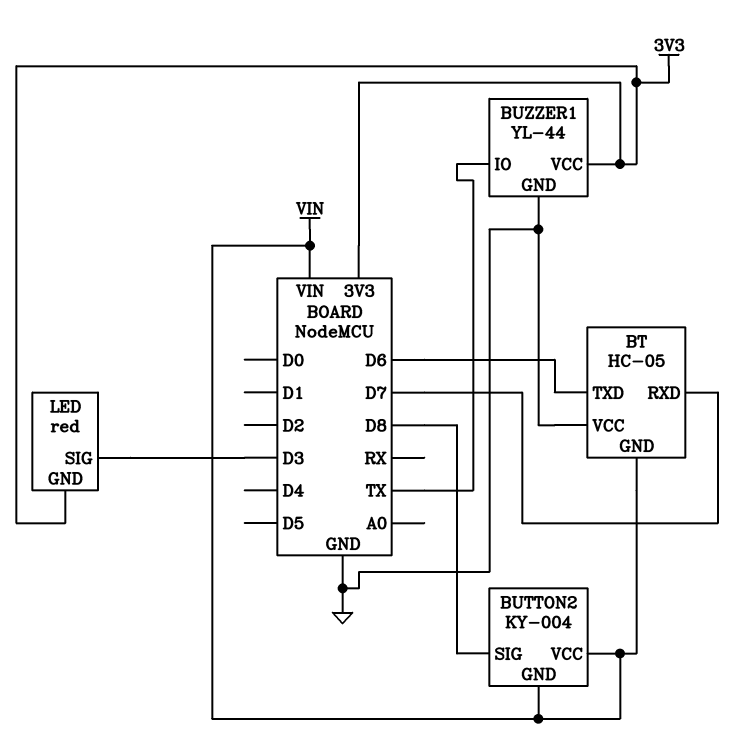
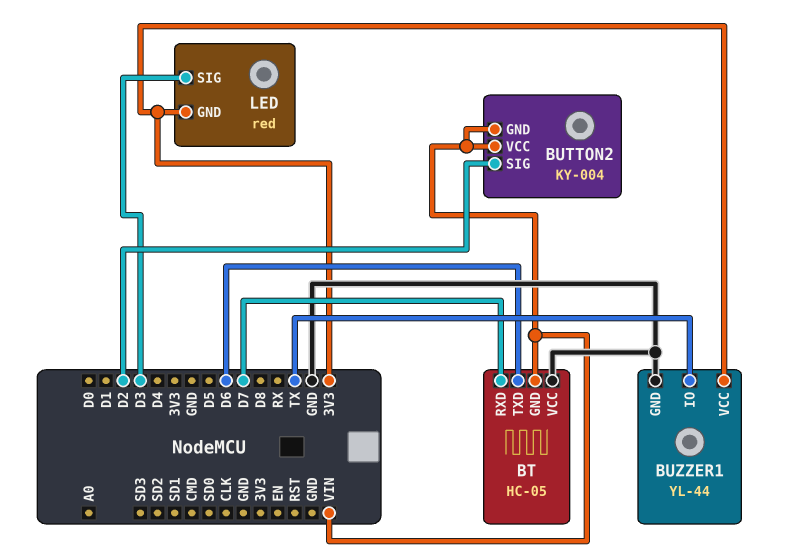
BUTTON2 pin SIG: D8 -> D2

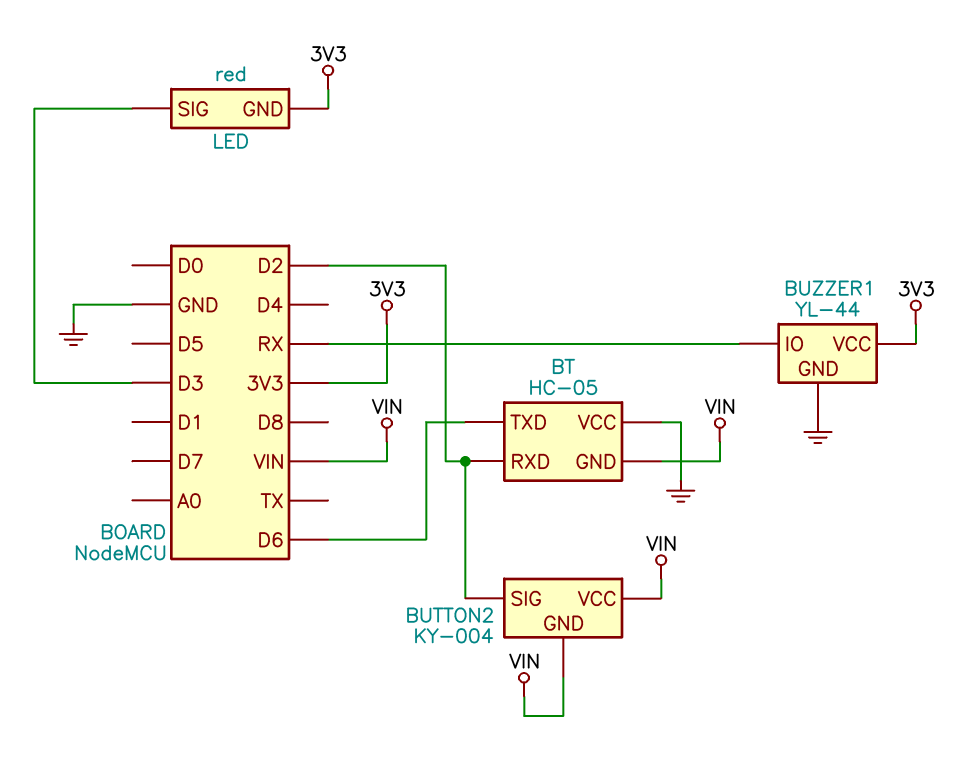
BT pin RXD: D7 -> D2
BUZZER1 pin IO: TX -> RX

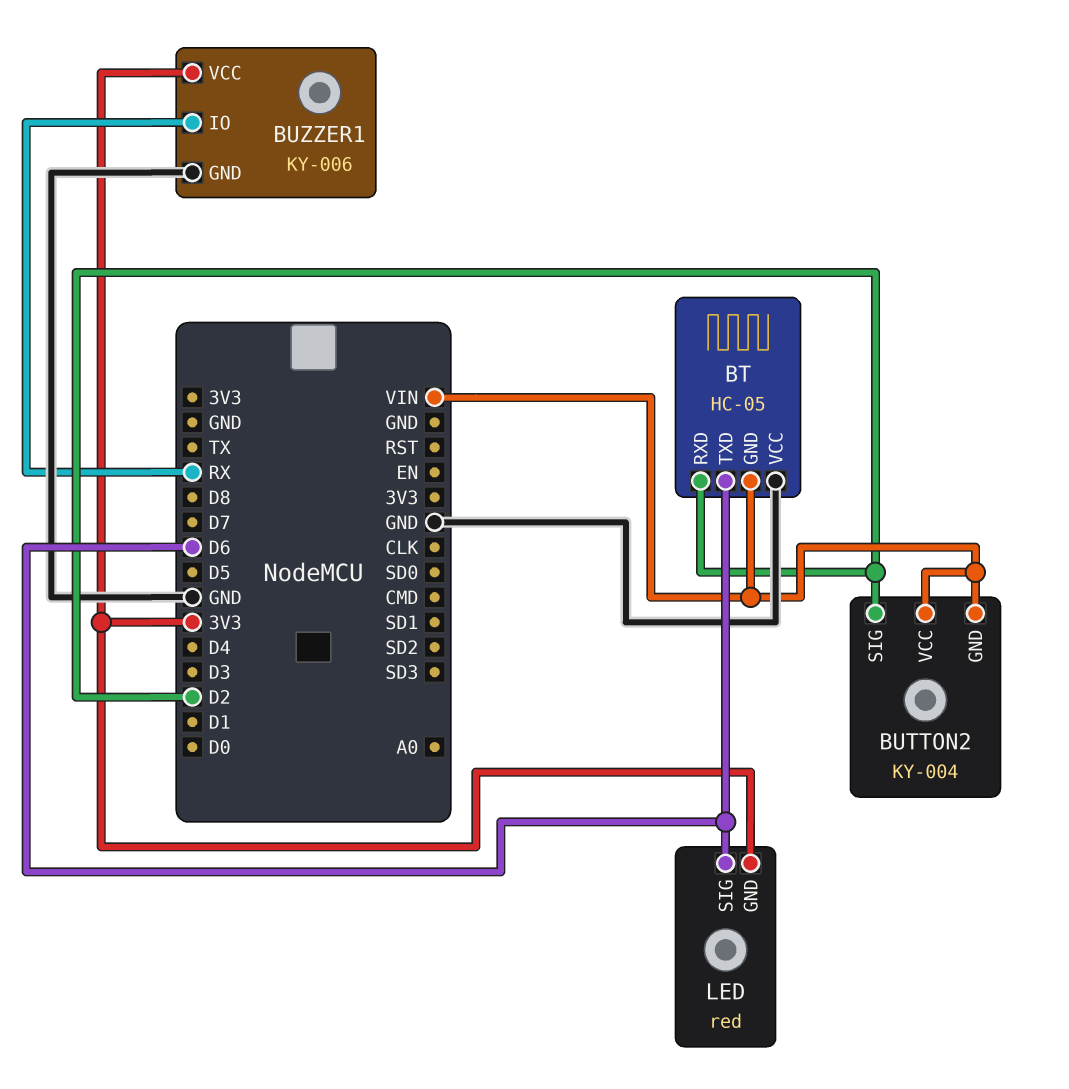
BUZZER1: YL-44 -> KY-006
LED pin SIG: D3 -> D6

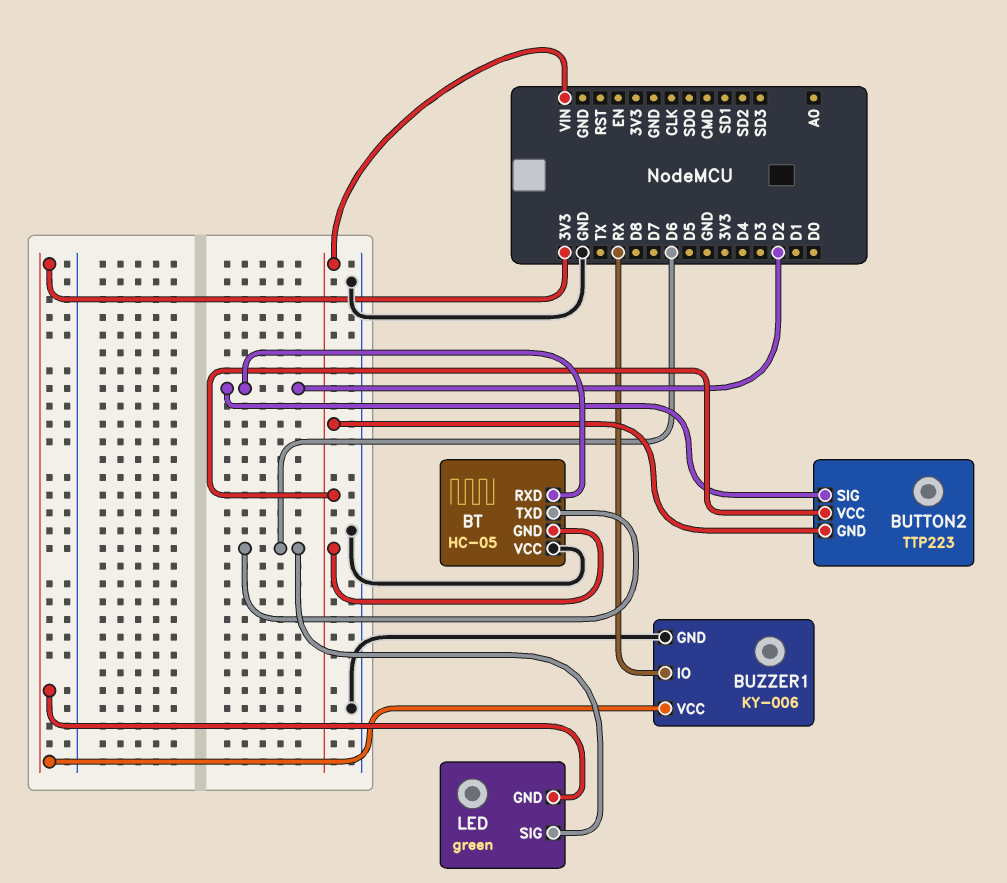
BUTTON2: KY-004 -> TTP223
LED: red -> green

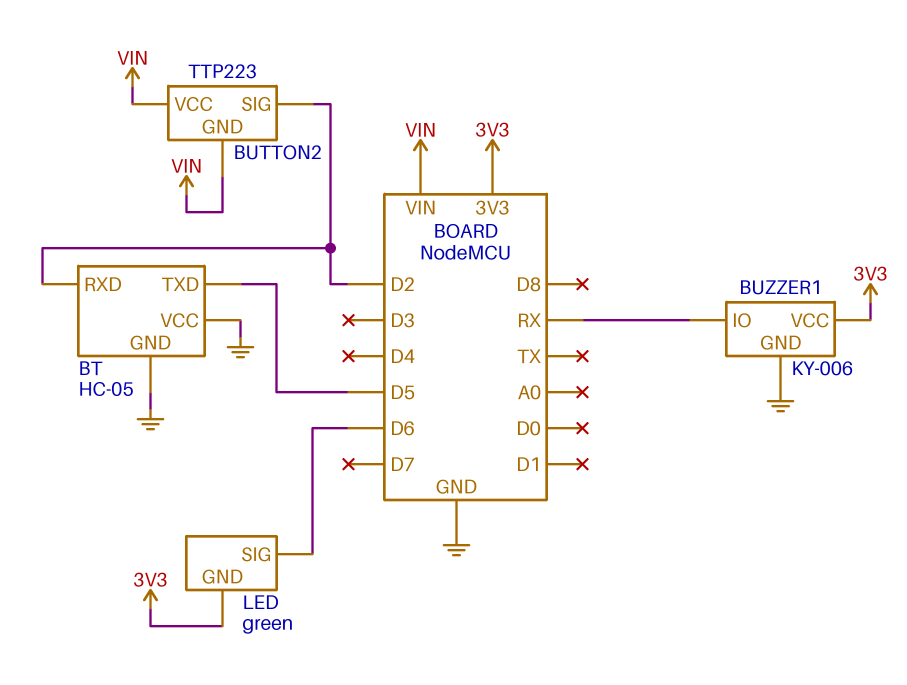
BT pin GND: VIN -> GND
BT pin TXD: D6 -> D5

